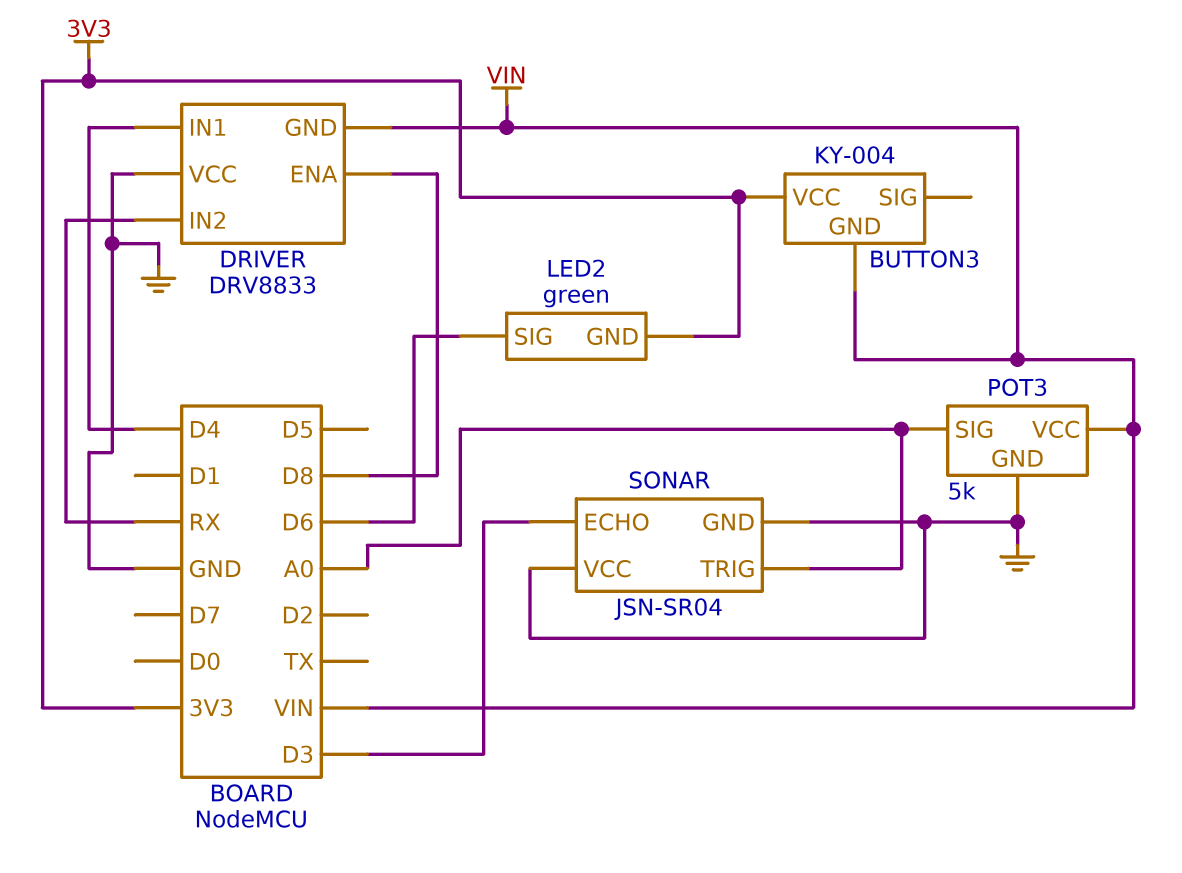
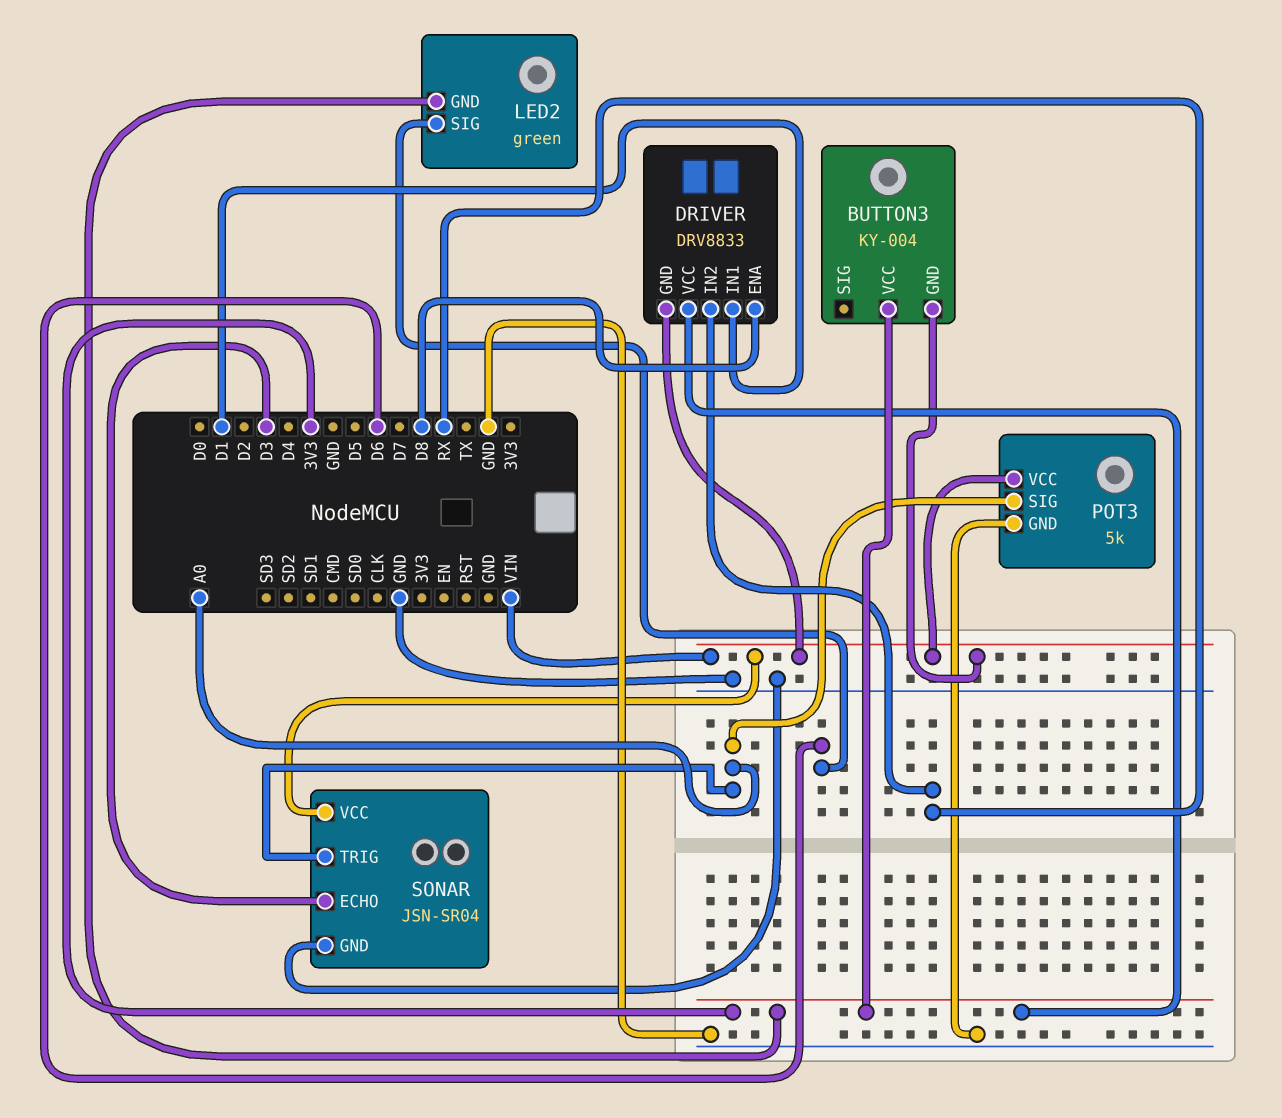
DRIVER pin IN1: D4 -> D1
DRIVER pin VCC: GND -> 3V3
SONAR pin VCC: GND -> VIN

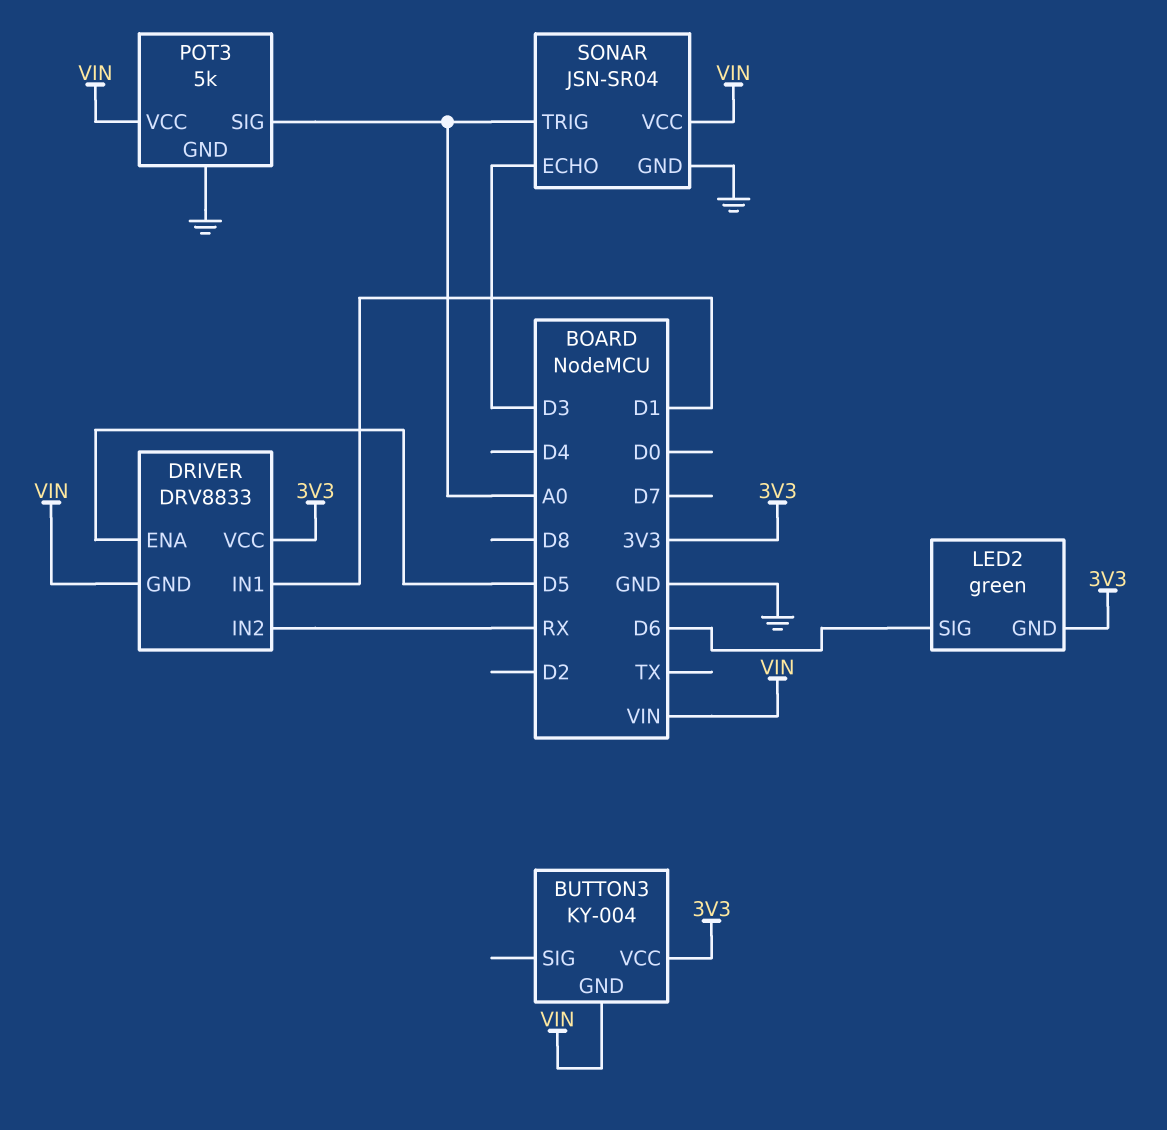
DRIVER pin ENA: D8 -> D5

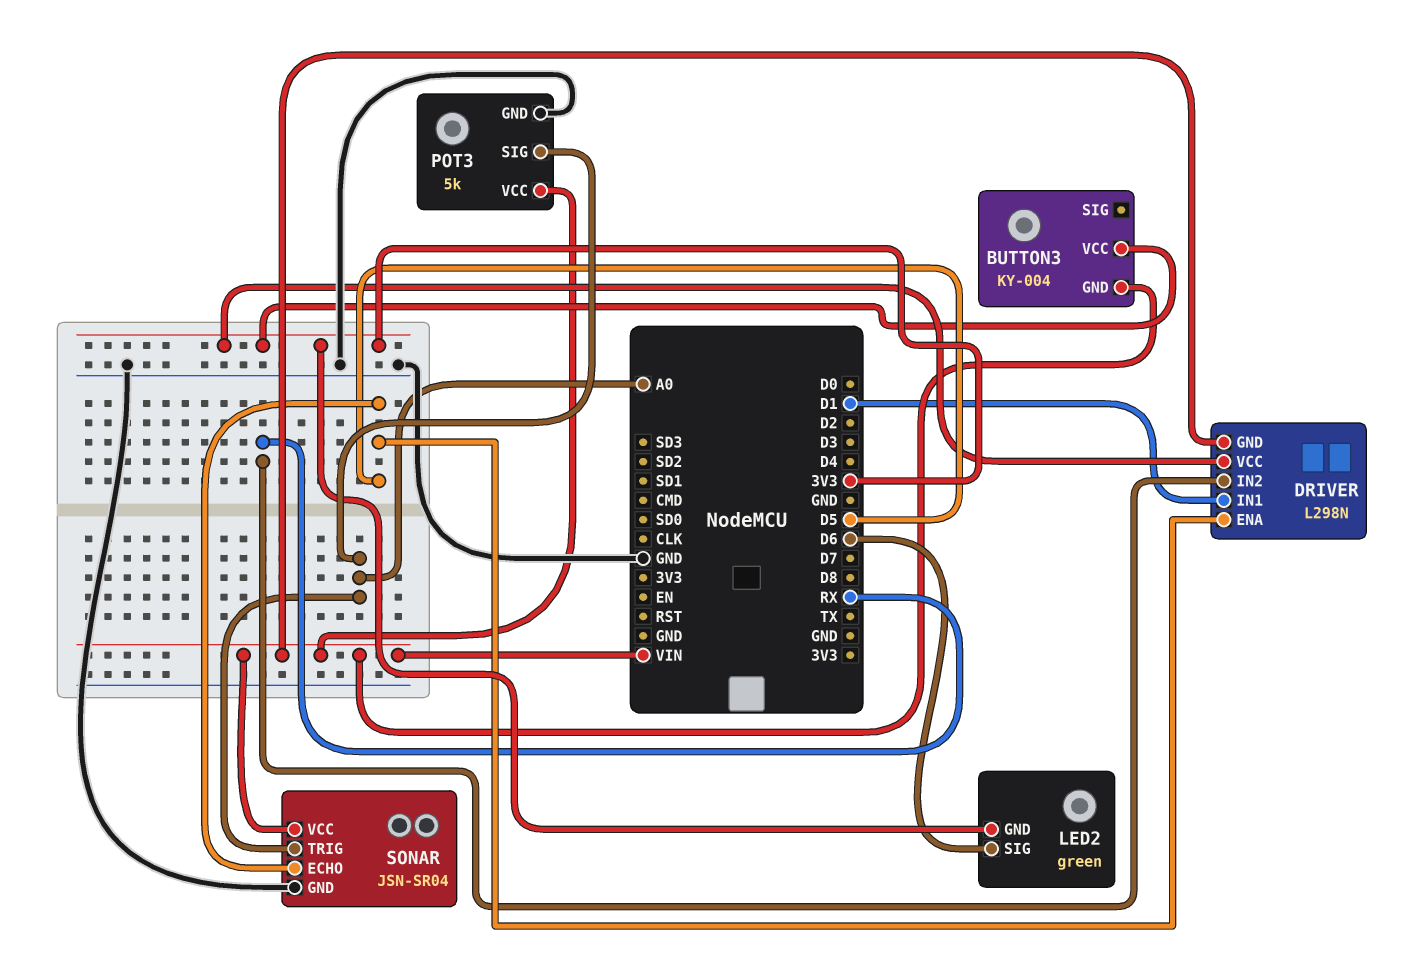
DRIVER: DRV8833 -> L298N
SONAR pin ECHO: D3 -> D5

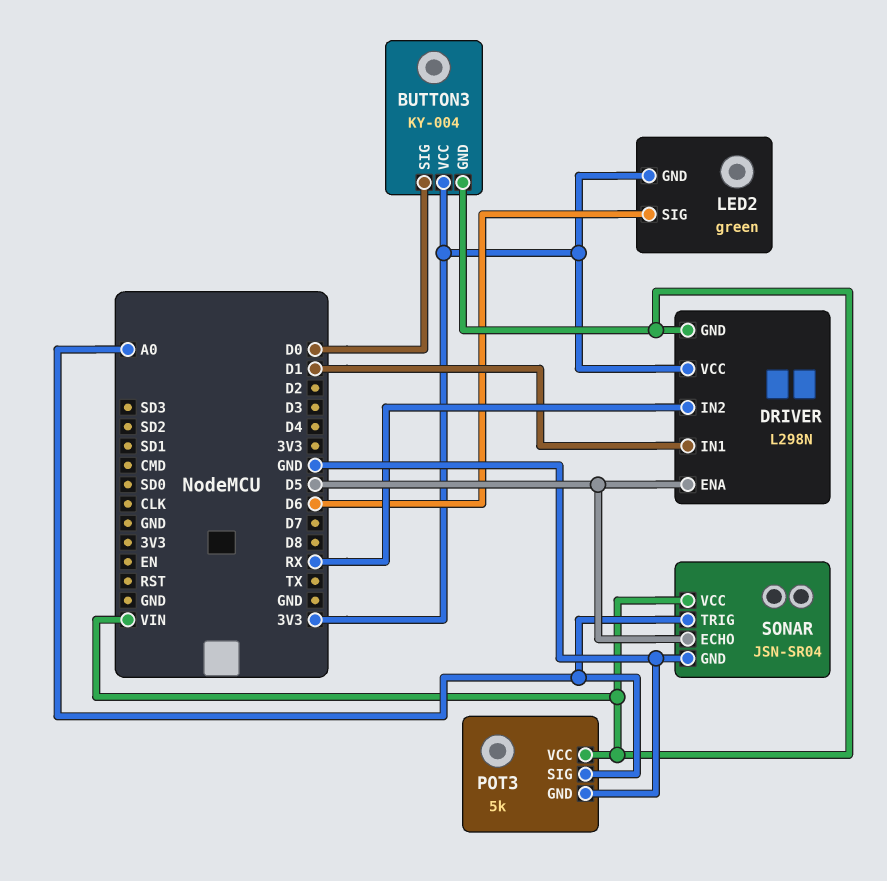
BUTTON3 pin SIG: none -> D0

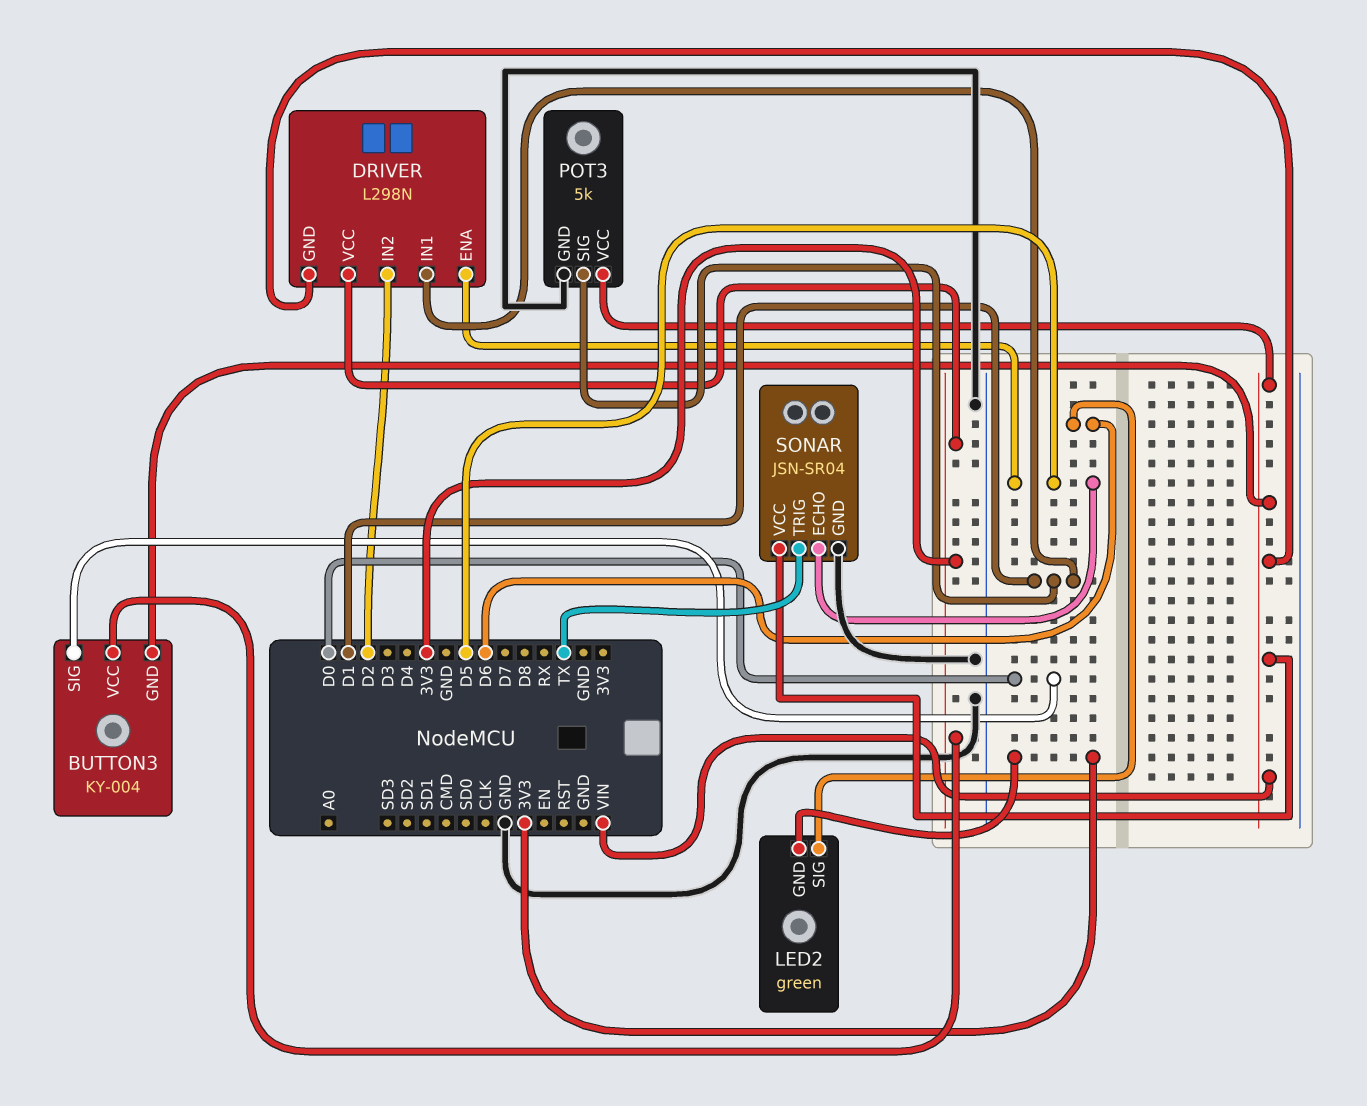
DRIVER pin IN2: RX -> D2
POT3 pin SIG: A0 -> D1
SONAR pin TRIG: A0 -> TX

